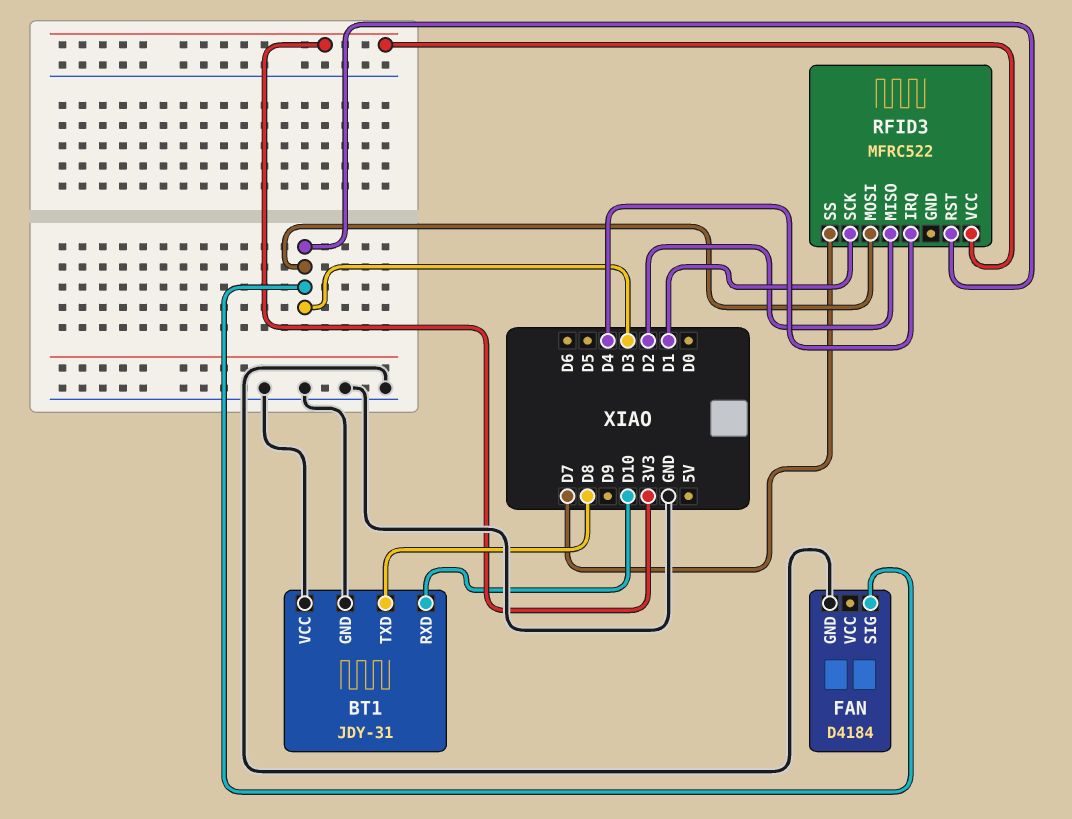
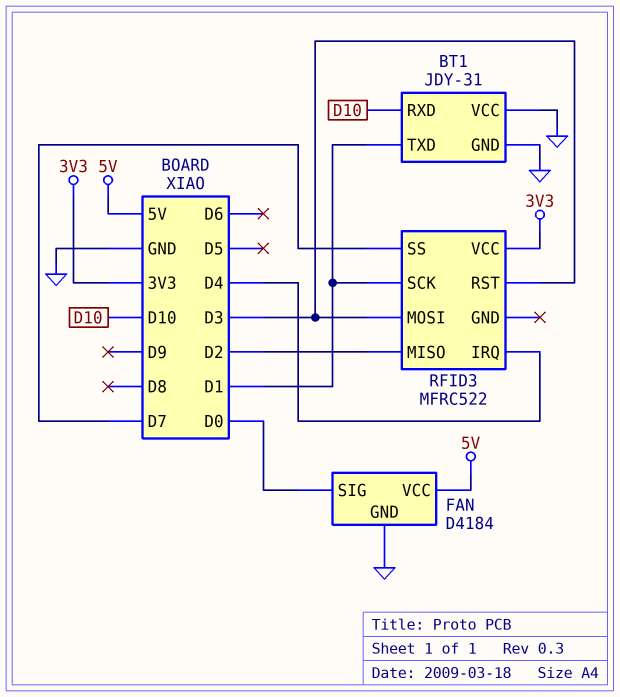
BT1 pin TXD: D8 -> D1
FAN pin SIG: D3 -> D0
FAN pin VCC: none -> 5V

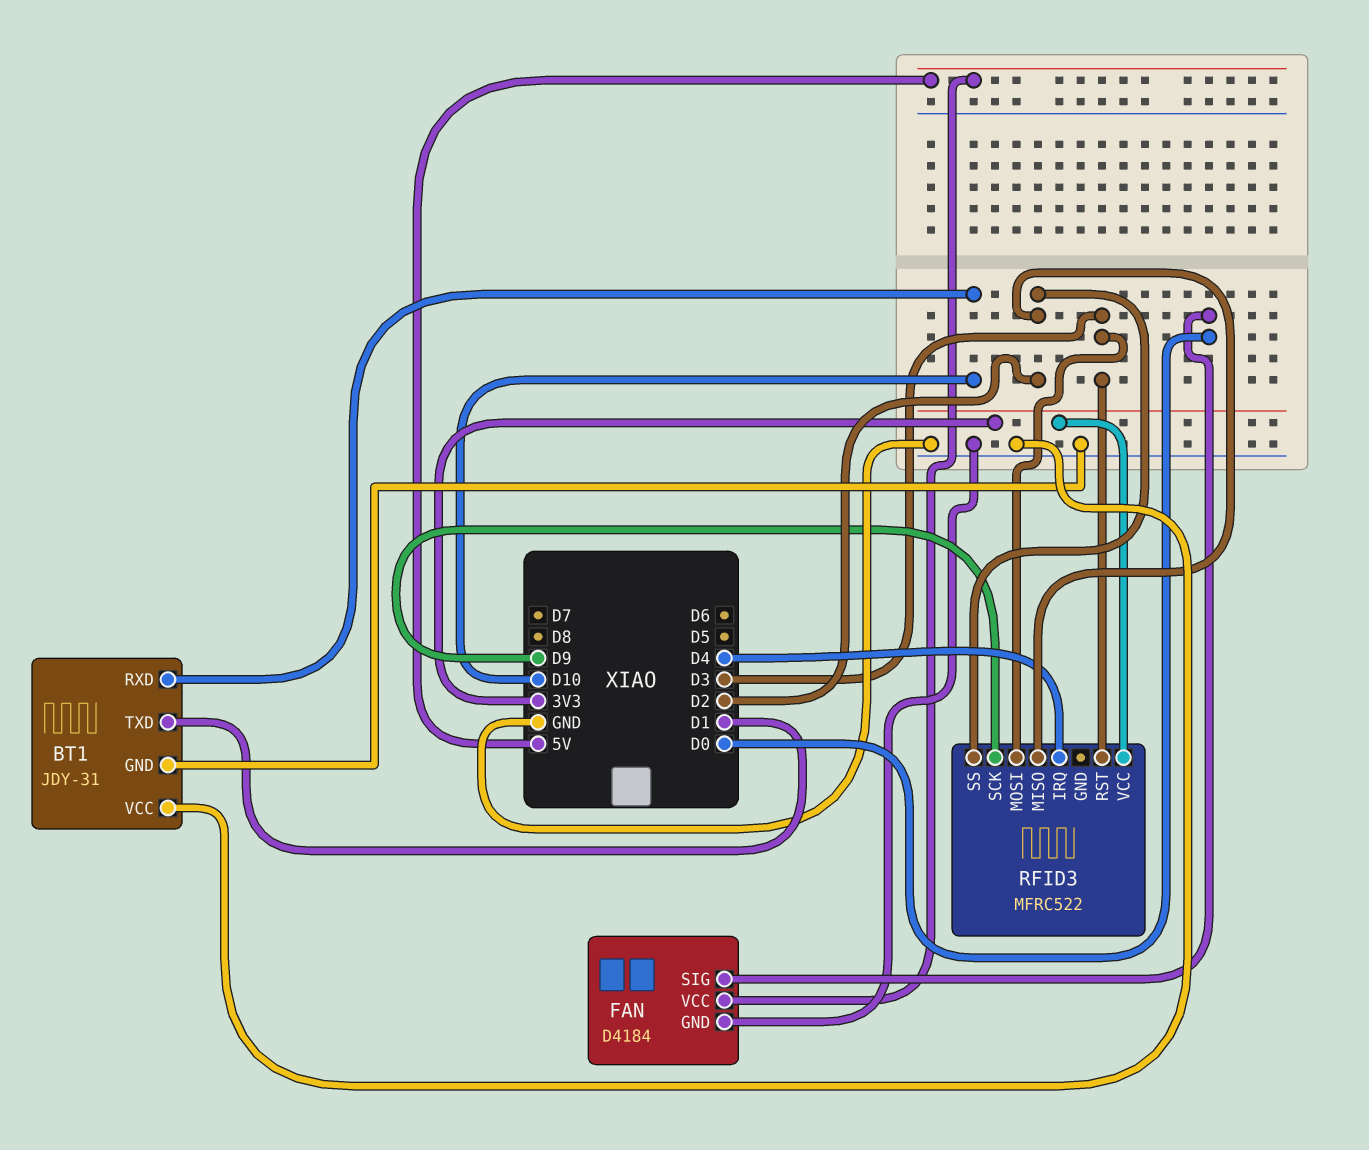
RFID3 pin SCK: D1 -> D9
RFID3 pin SS: D7 -> D2

